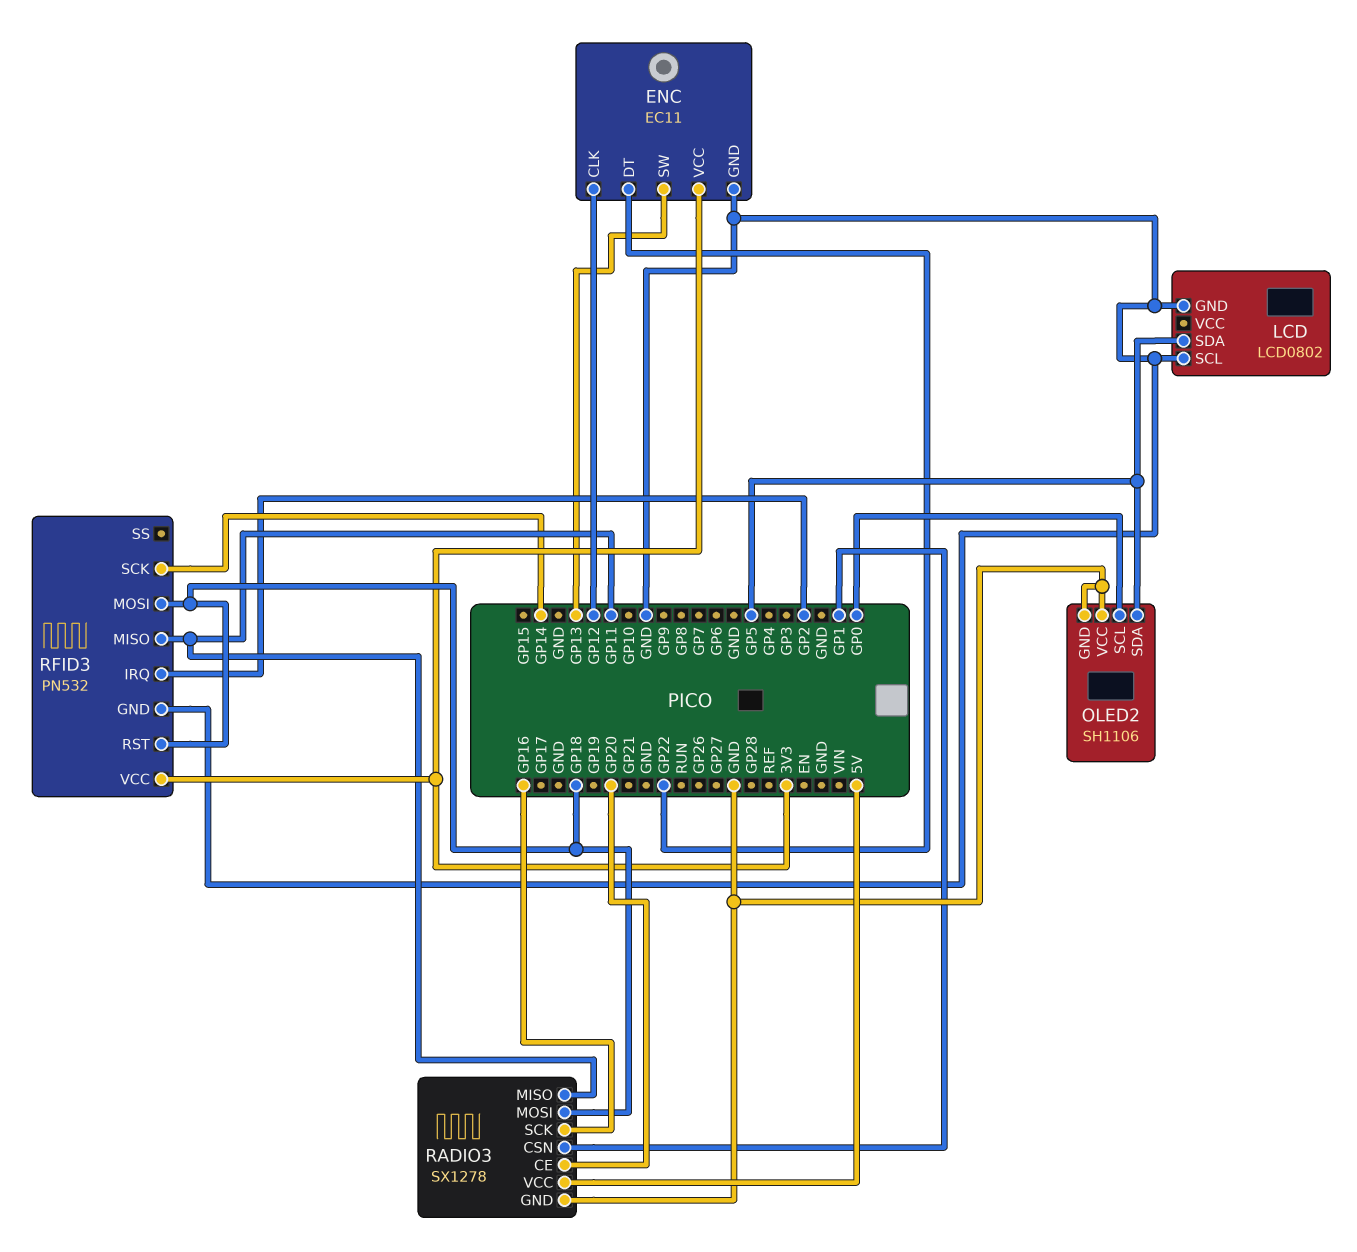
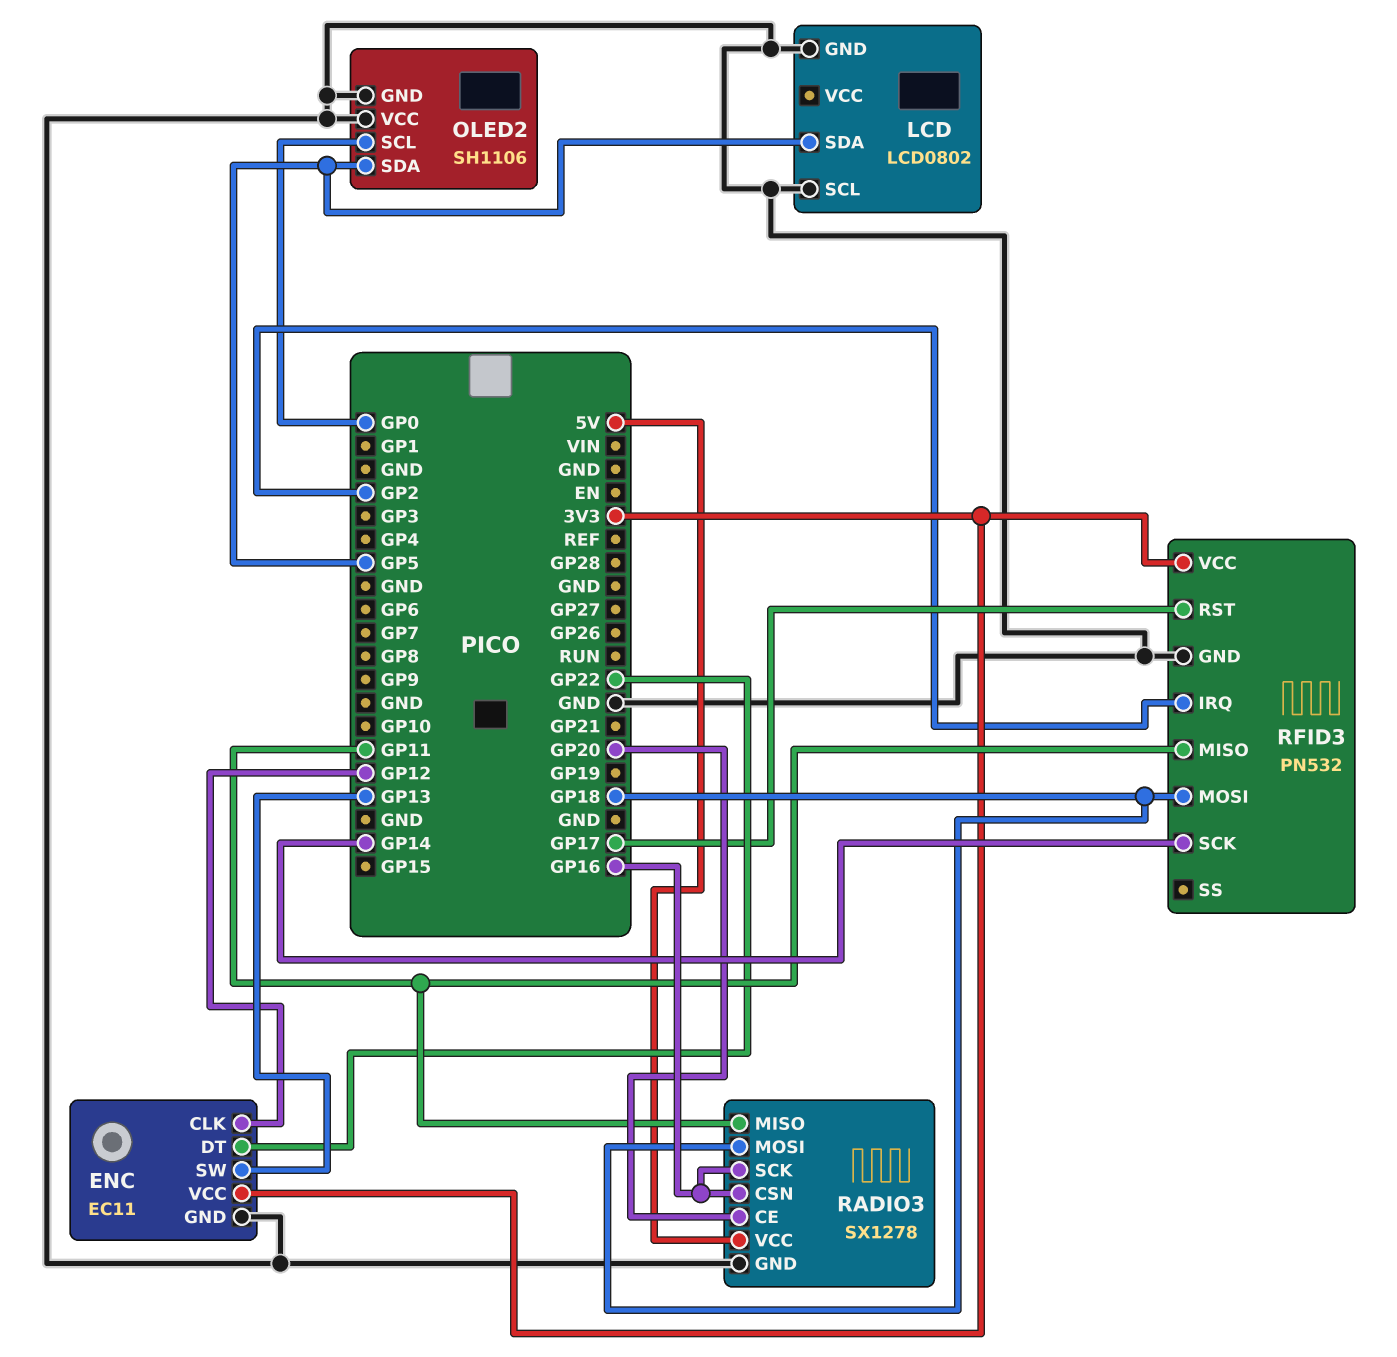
RADIO3 pin CSN: GP1 -> GP16
RFID3 pin RST: GP18 -> GP17

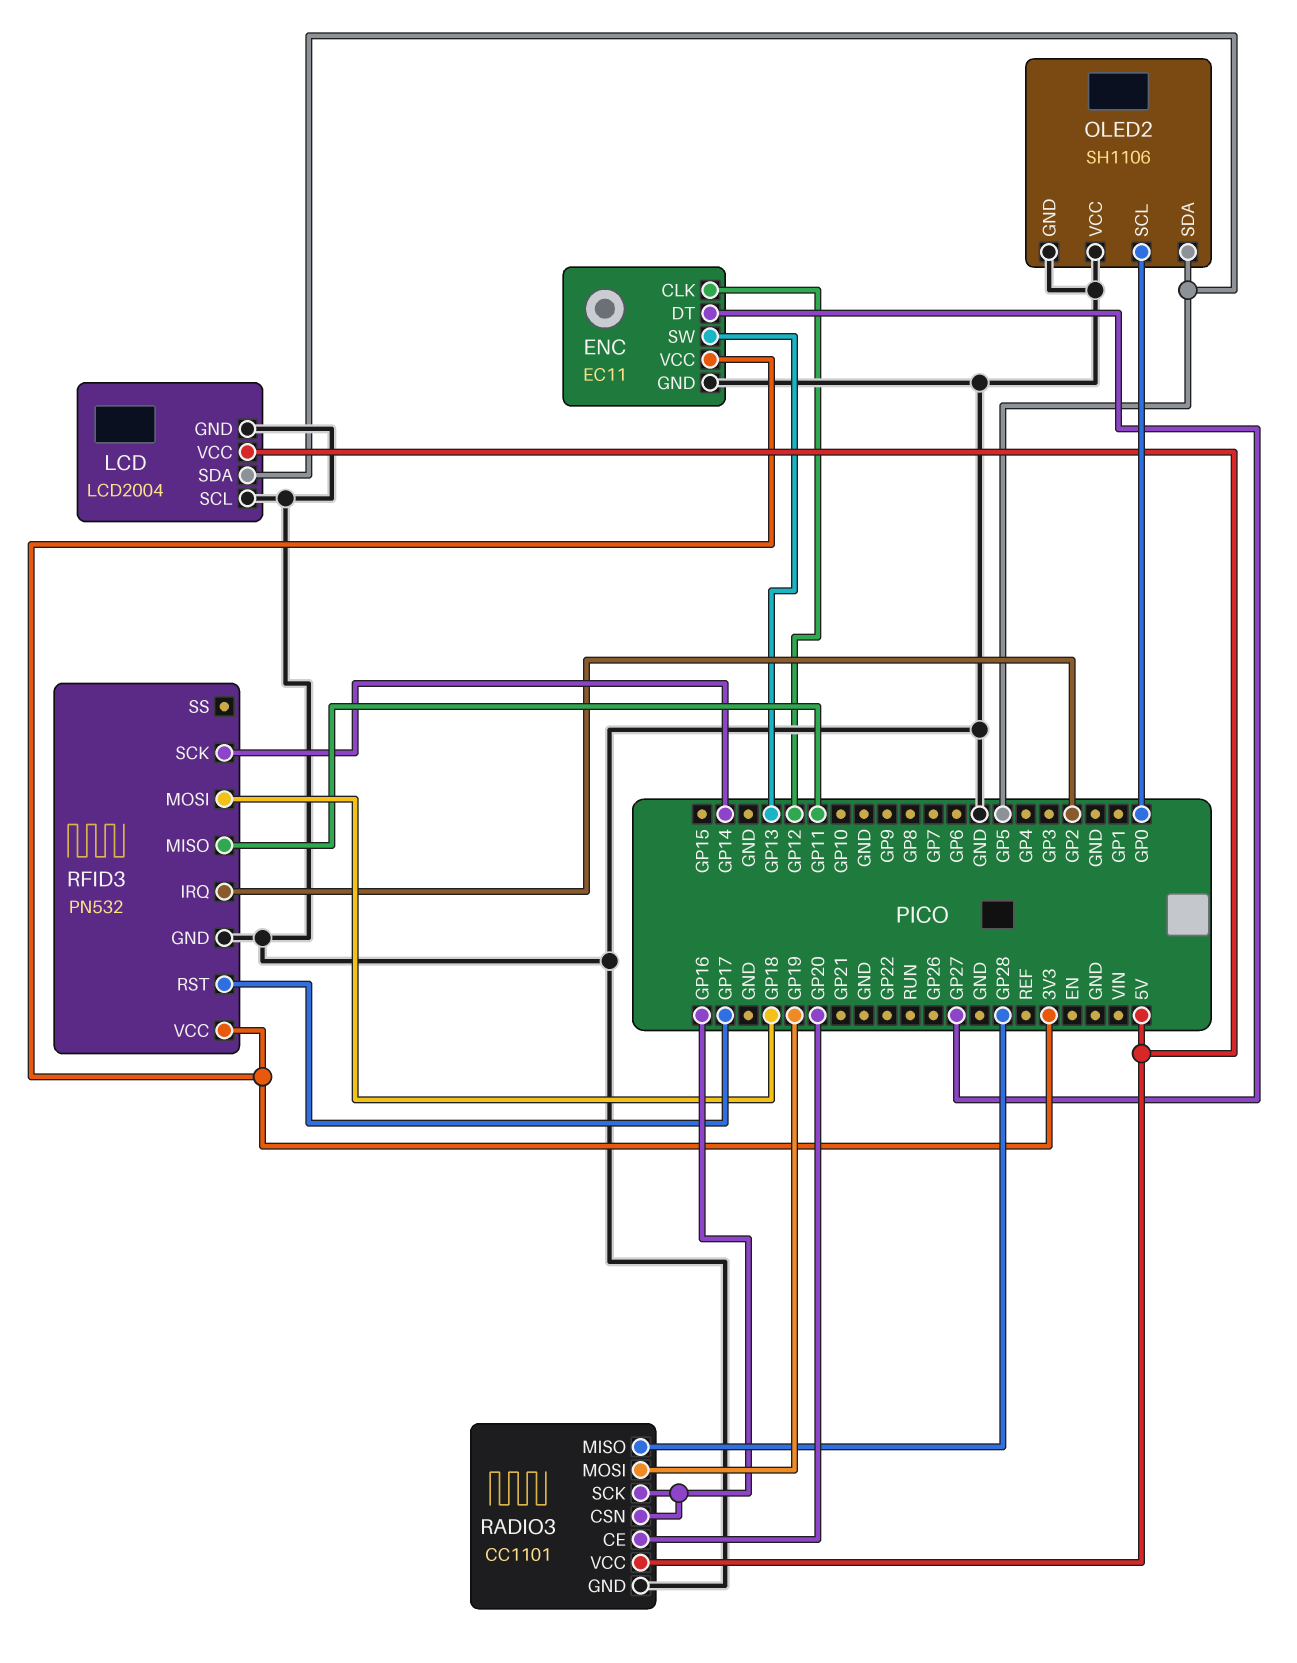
ENC pin DT: GP22 -> GP27
LCD: LCD0802 -> LCD2004
LCD pin VCC: none -> 5V
RADIO3: SX1278 -> CC1101
RADIO3 pin MISO: GP11 -> GP28
RADIO3 pin MOSI: GP18 -> GP19

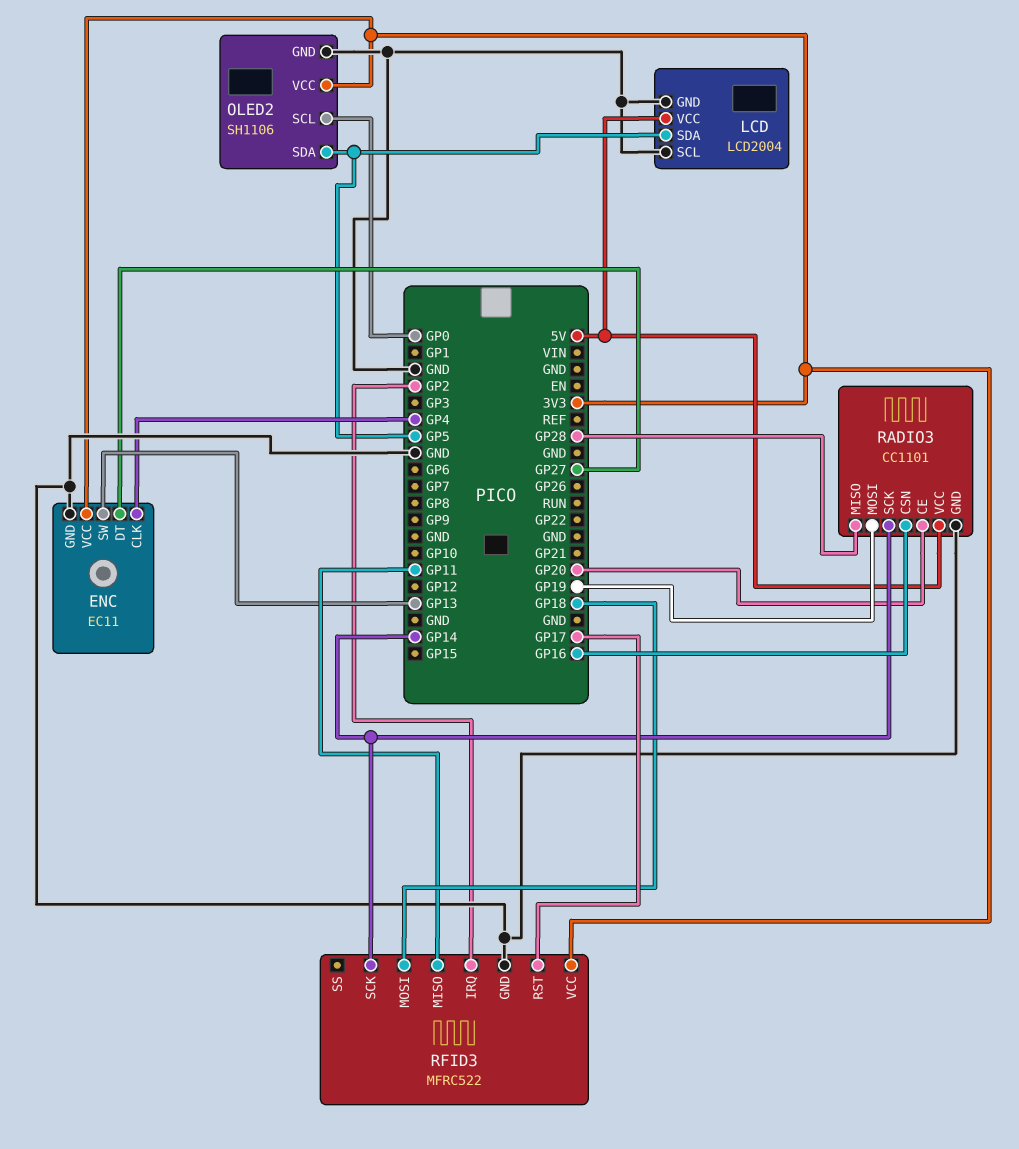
ENC pin CLK: GP12 -> GP4
OLED2 pin VCC: GND -> 3V3
RADIO3 pin SCK: GP16 -> GP14
RFID3: PN532 -> MFRC522

